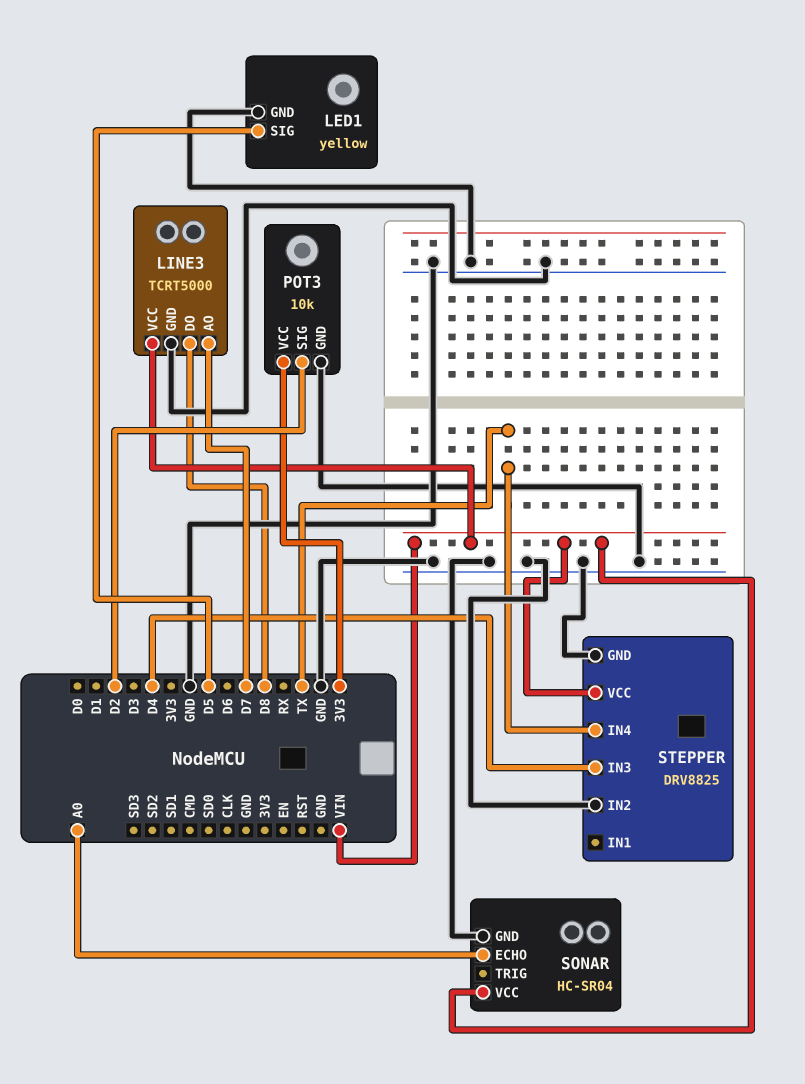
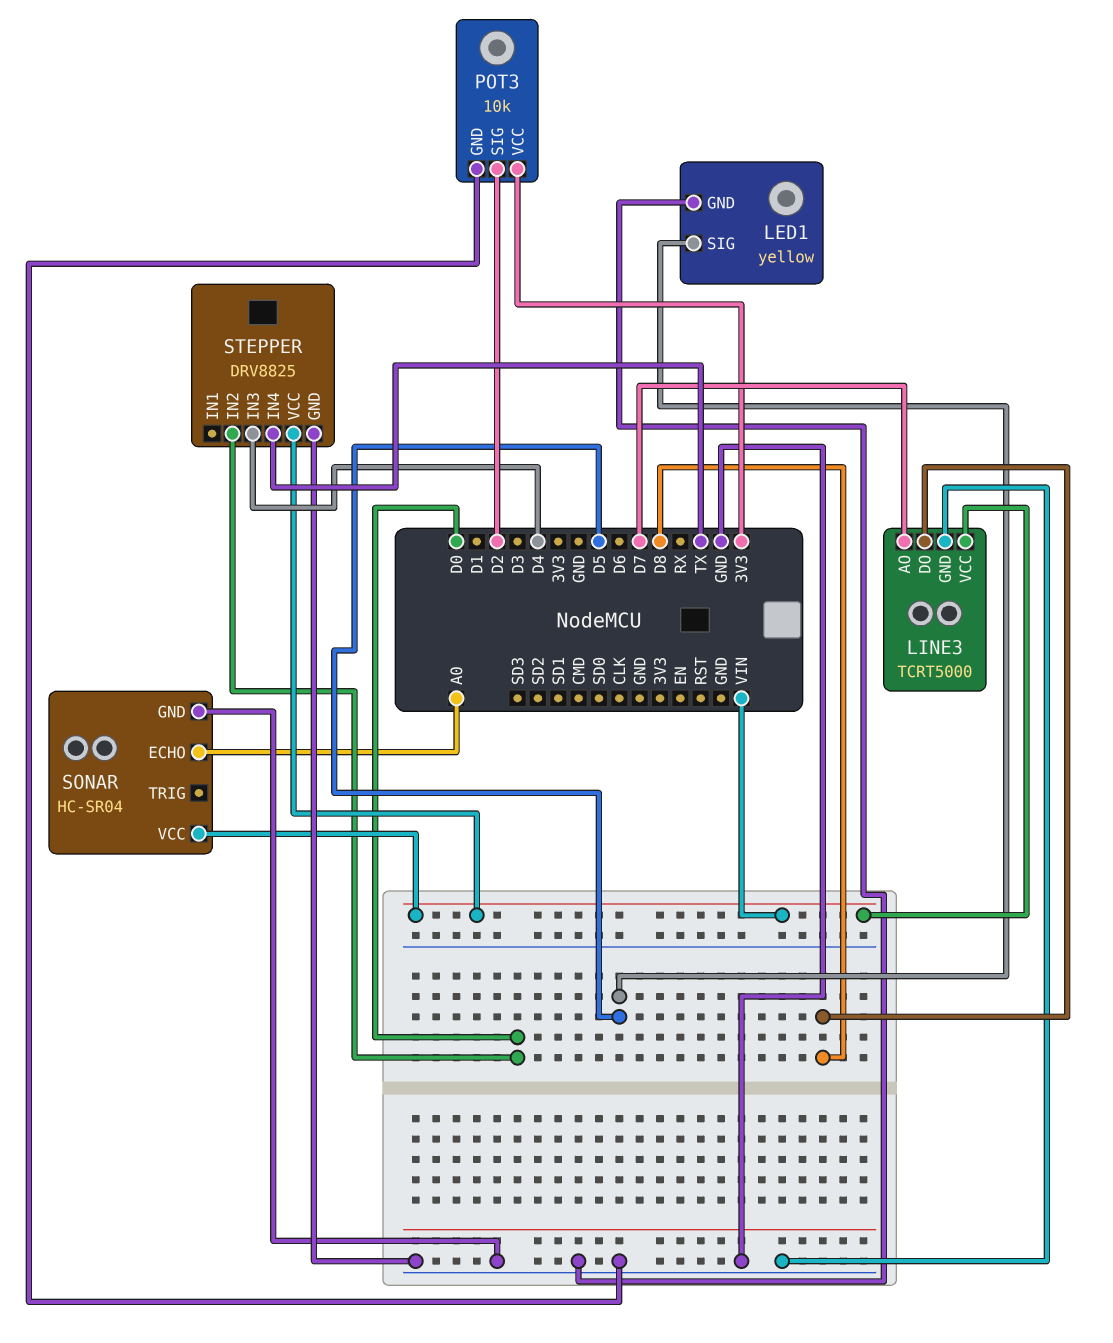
STEPPER pin IN2: GND -> D0

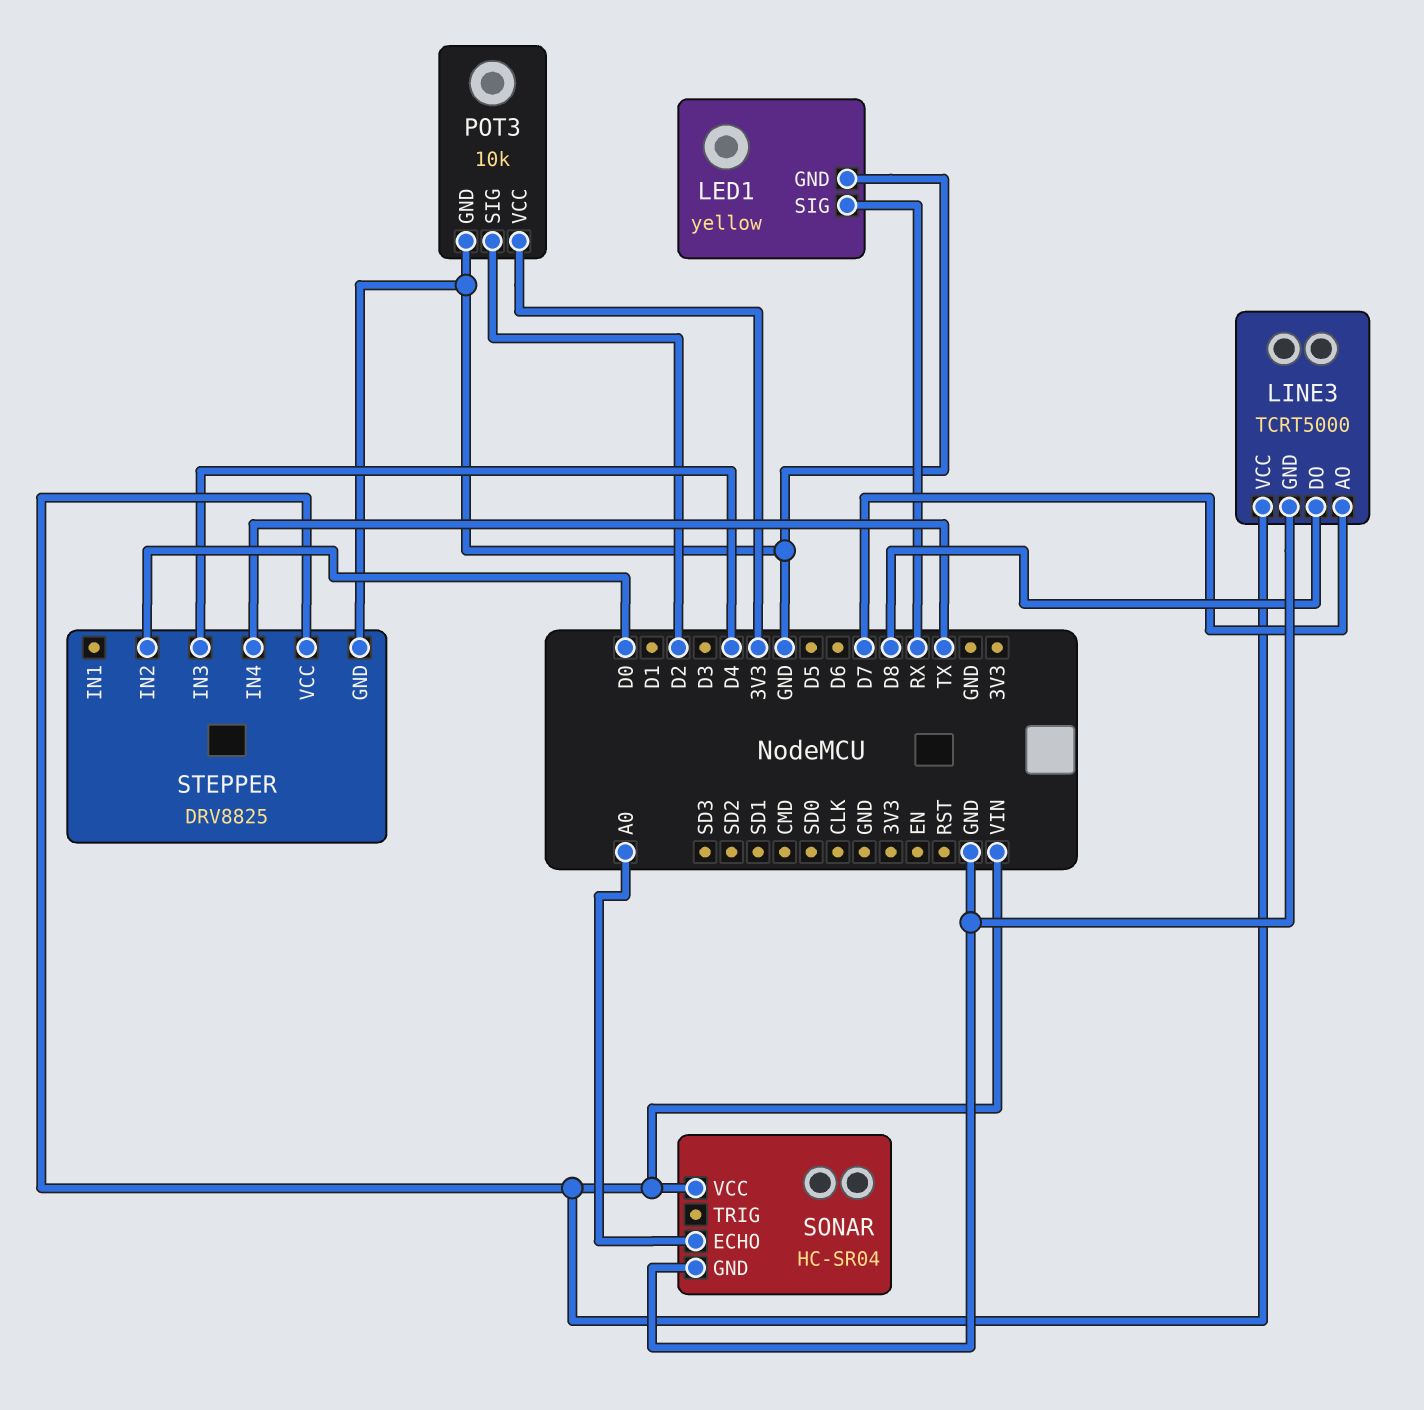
LED1 pin SIG: D5 -> RX

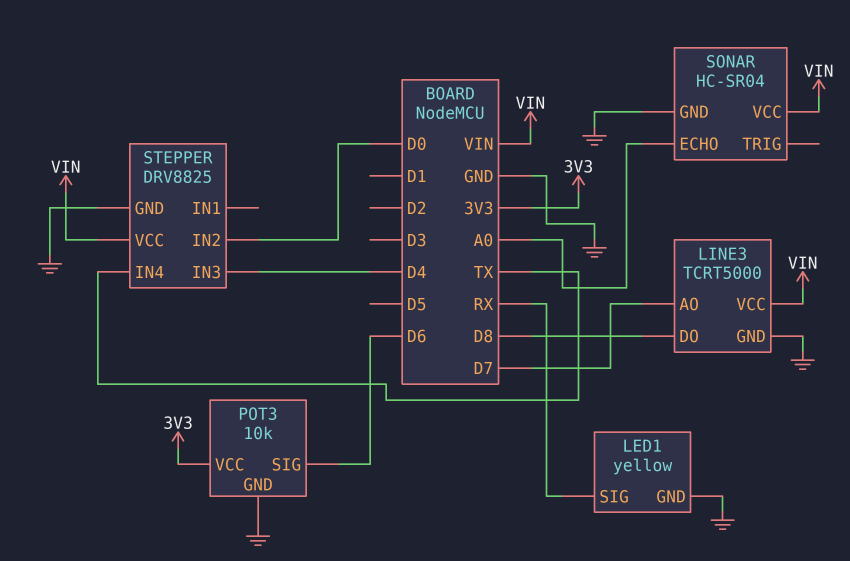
POT3 pin SIG: D2 -> D6

